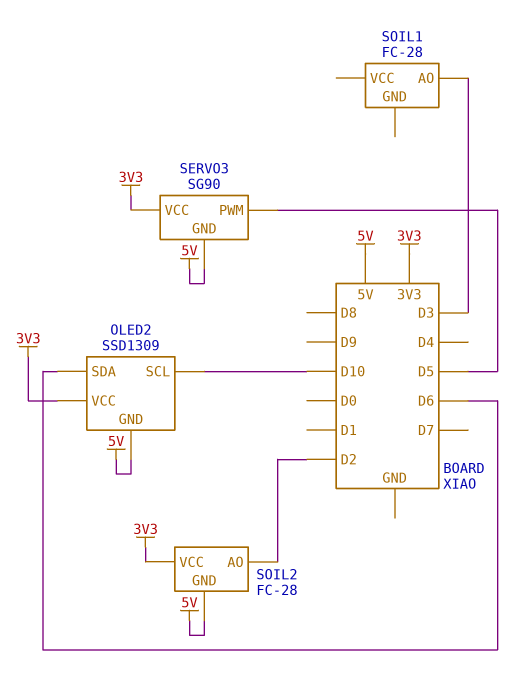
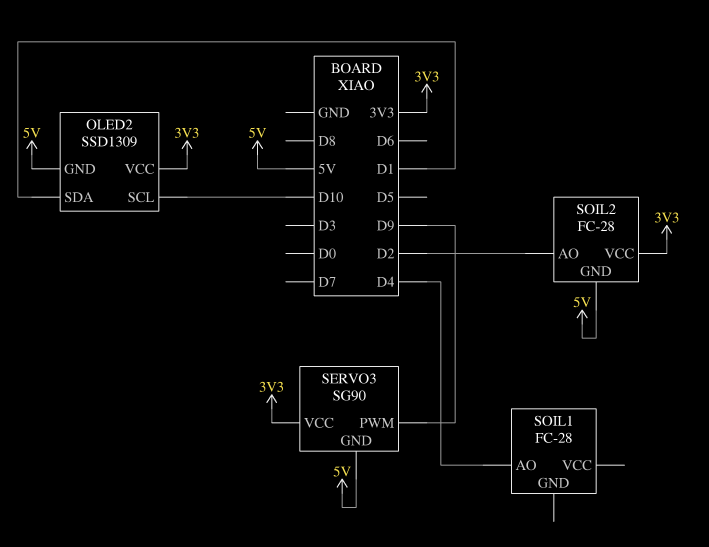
OLED2 pin SDA: D6 -> D1
SERVO3 pin PWM: D5 -> D9
SOIL1 pin AO: D3 -> D4

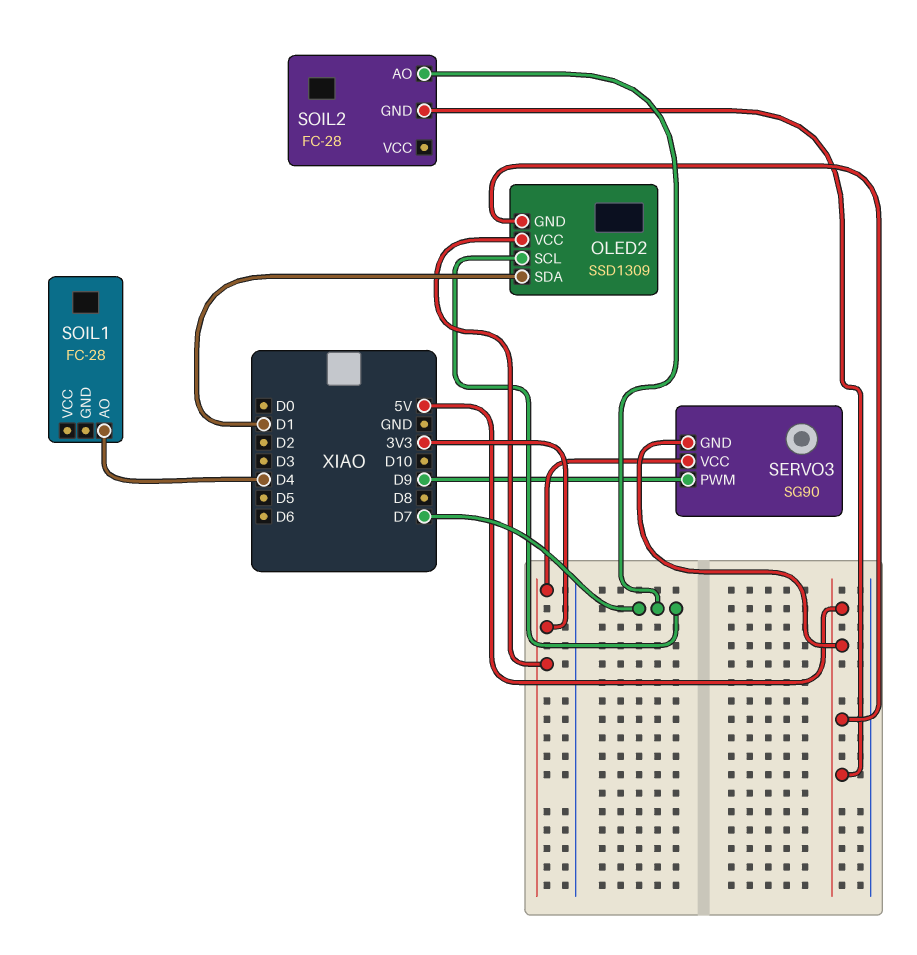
OLED2 pin SCL: D10 -> D7
SOIL2 pin AO: D2 -> D7
SOIL2 pin VCC: 3V3 -> none

